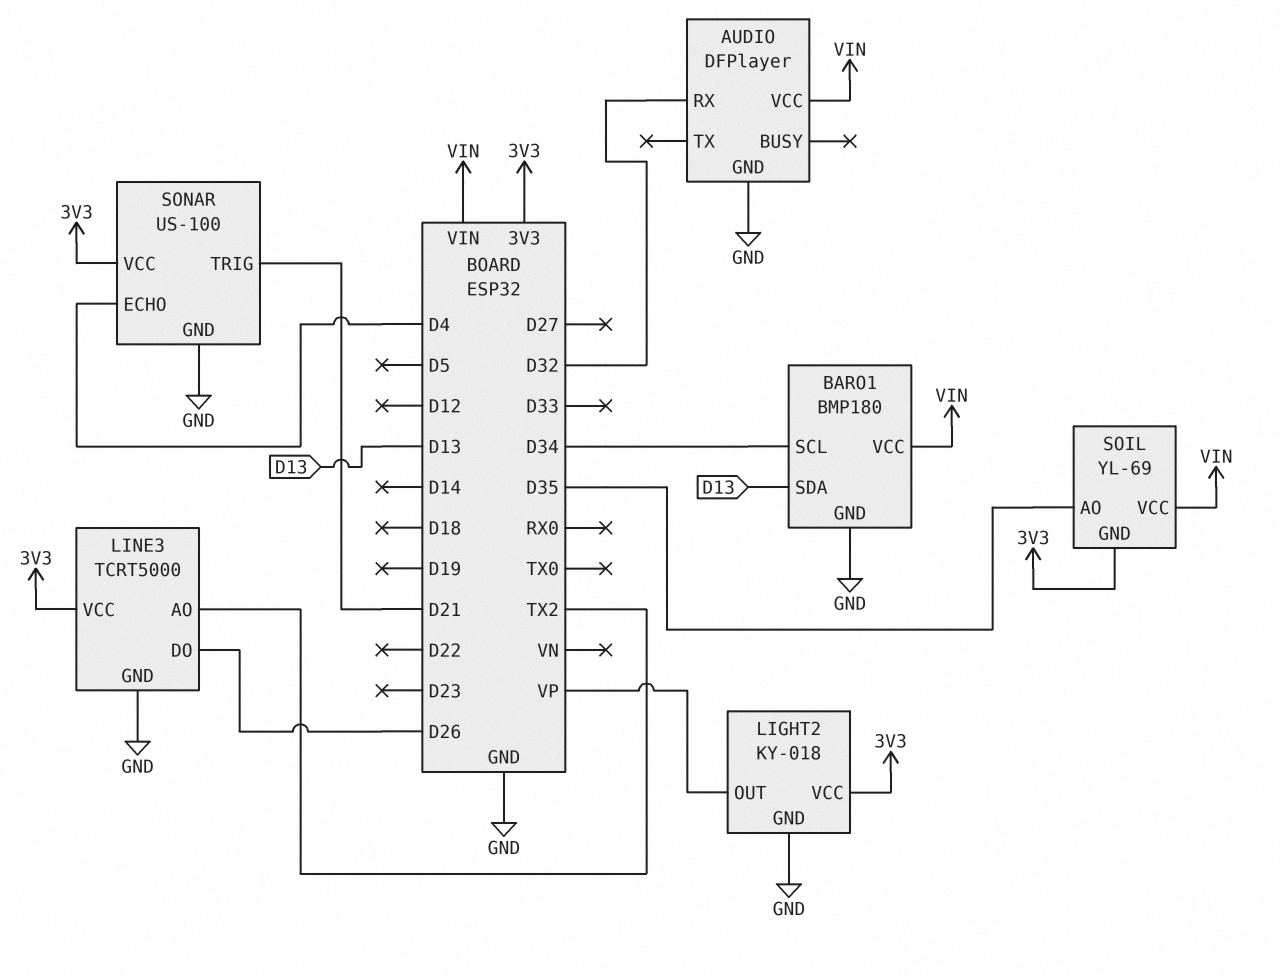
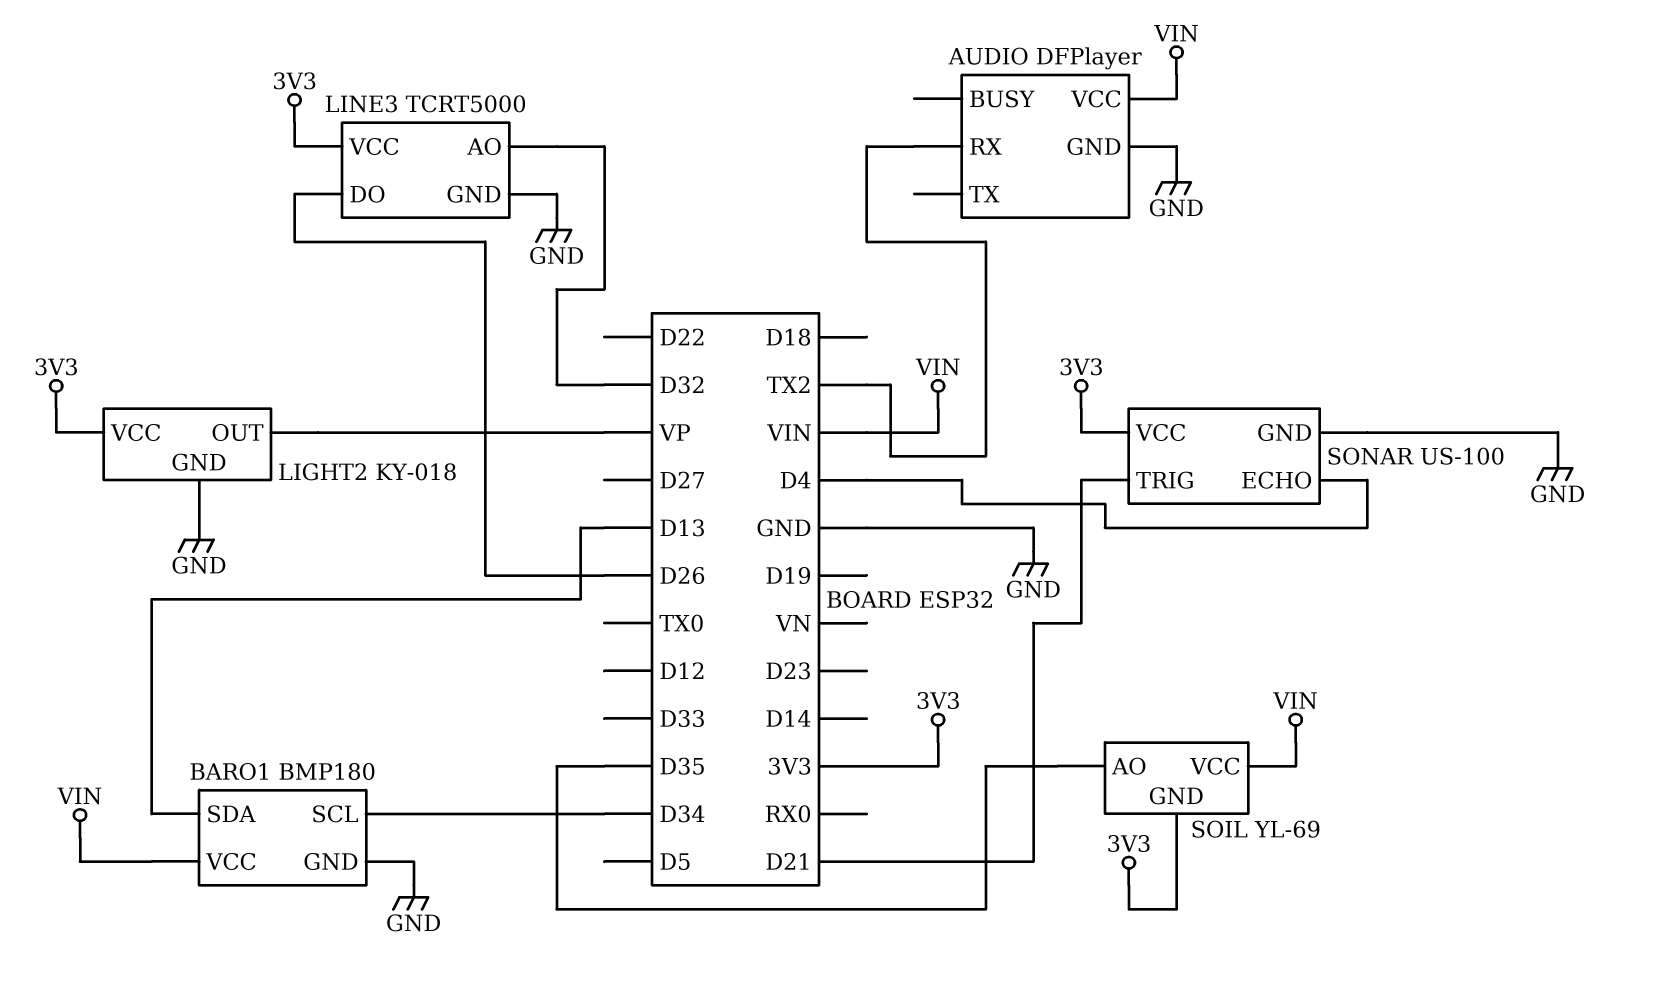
AUDIO pin RX: D32 -> TX2
LINE3 pin AO: TX2 -> D32

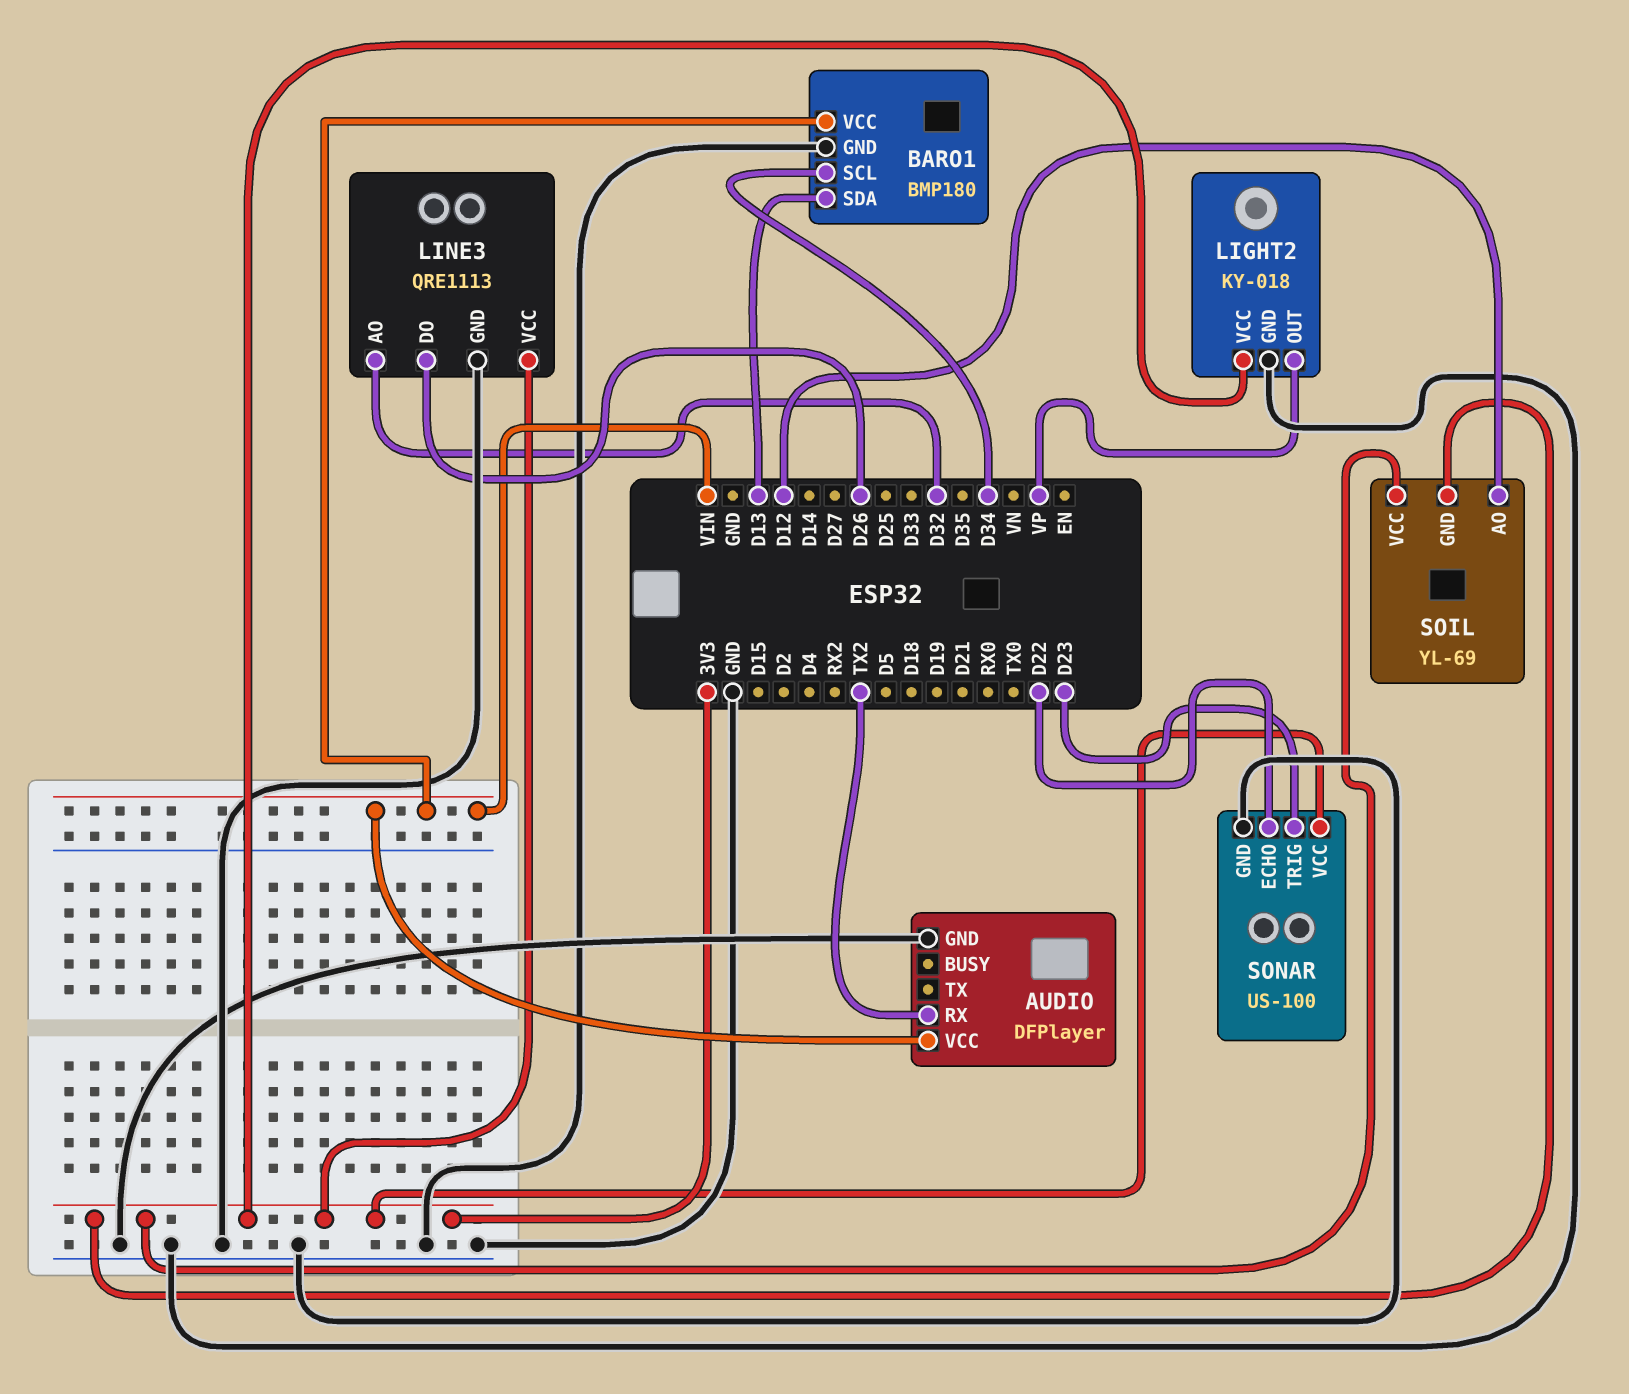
LINE3: TCRT5000 -> QRE1113
SOIL pin AO: D35 -> D12
SOIL pin VCC: VIN -> 3V3
SONAR pin ECHO: D4 -> D22
SONAR pin TRIG: D21 -> D23

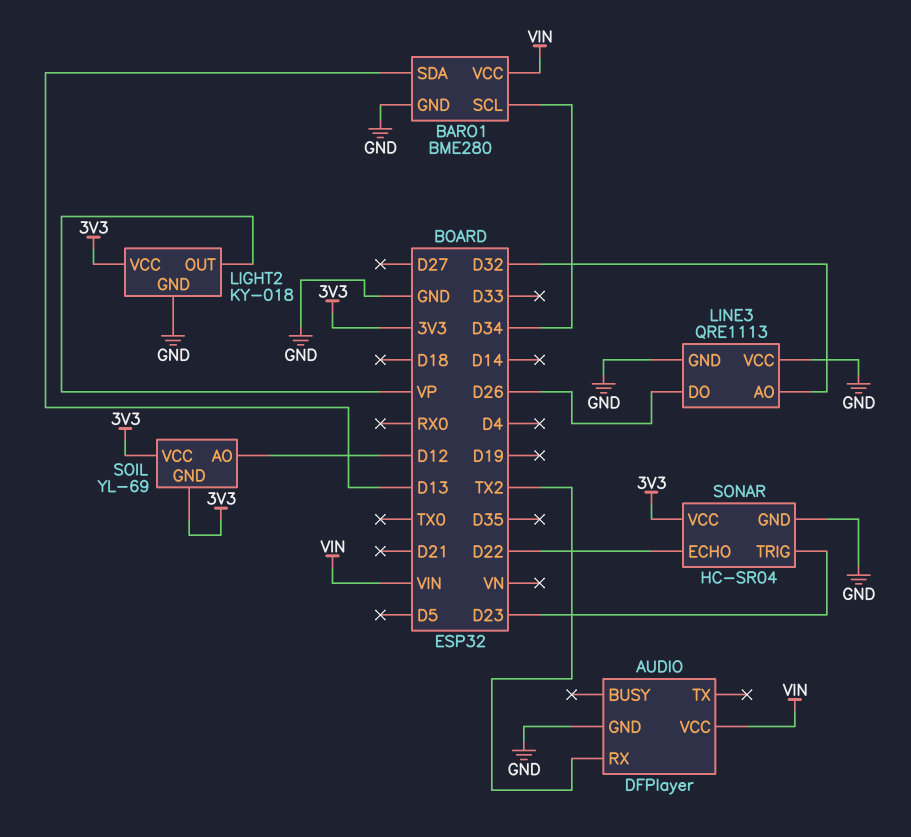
BARO1: BMP180 -> BME280
LINE3 pin VCC: 3V3 -> GND
SONAR: US-100 -> HC-SR04

